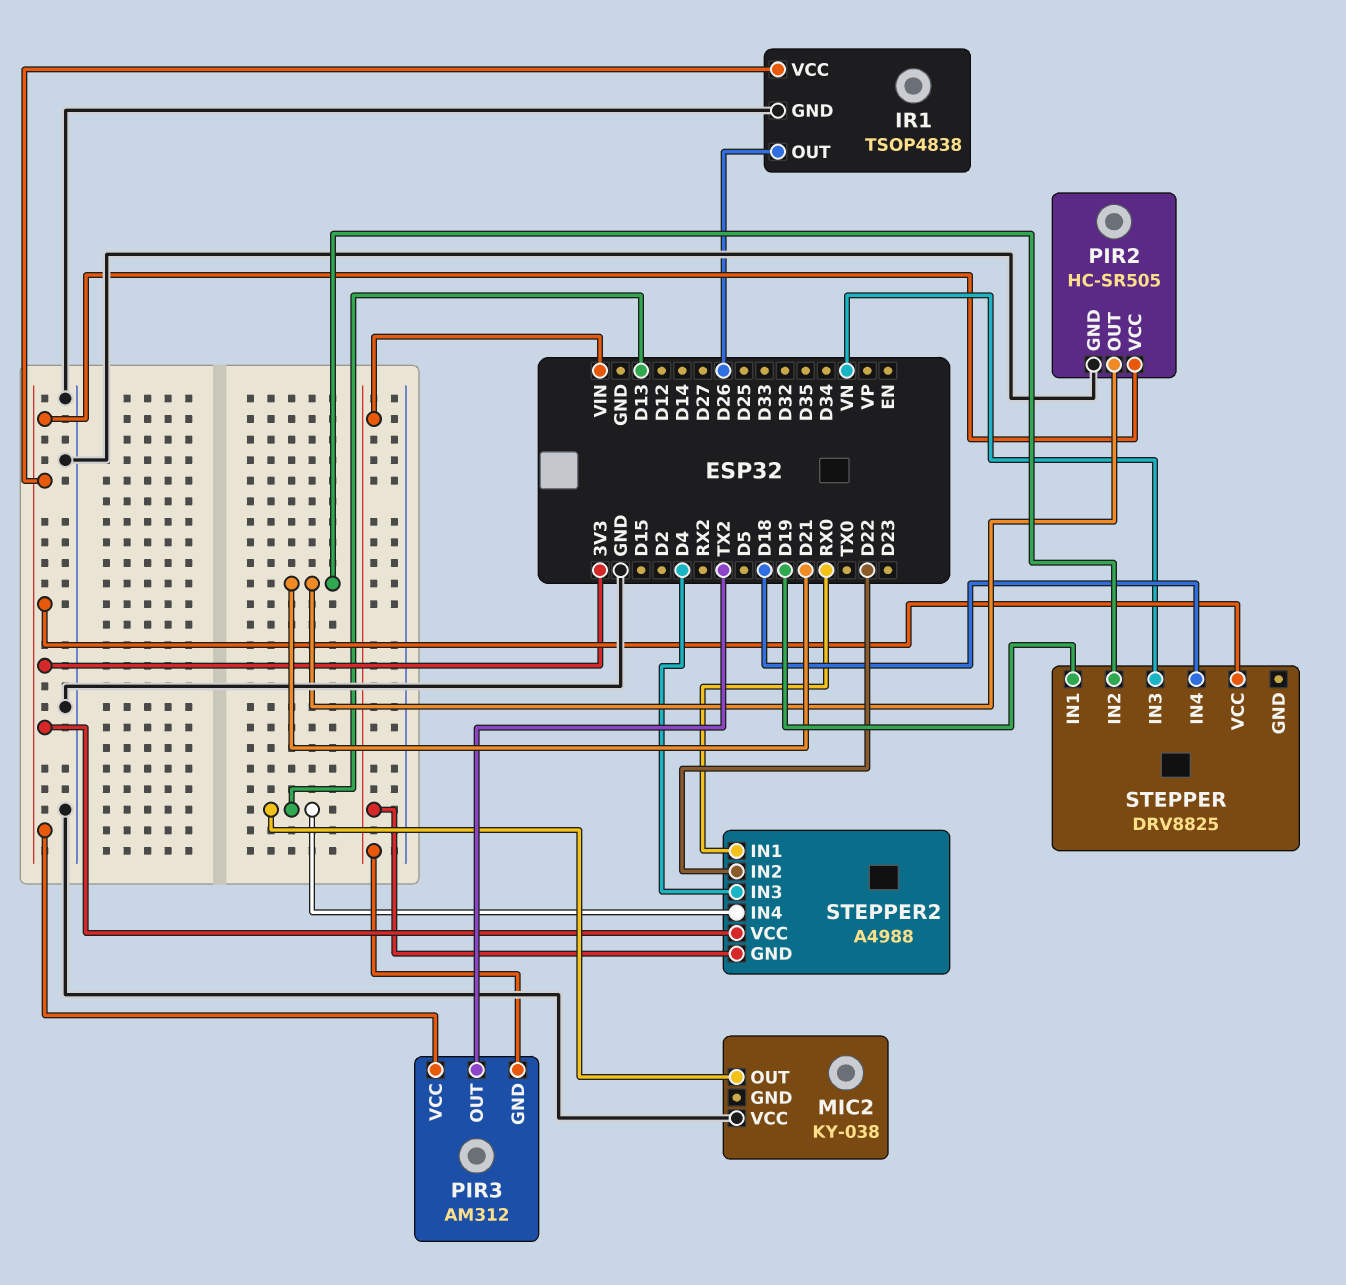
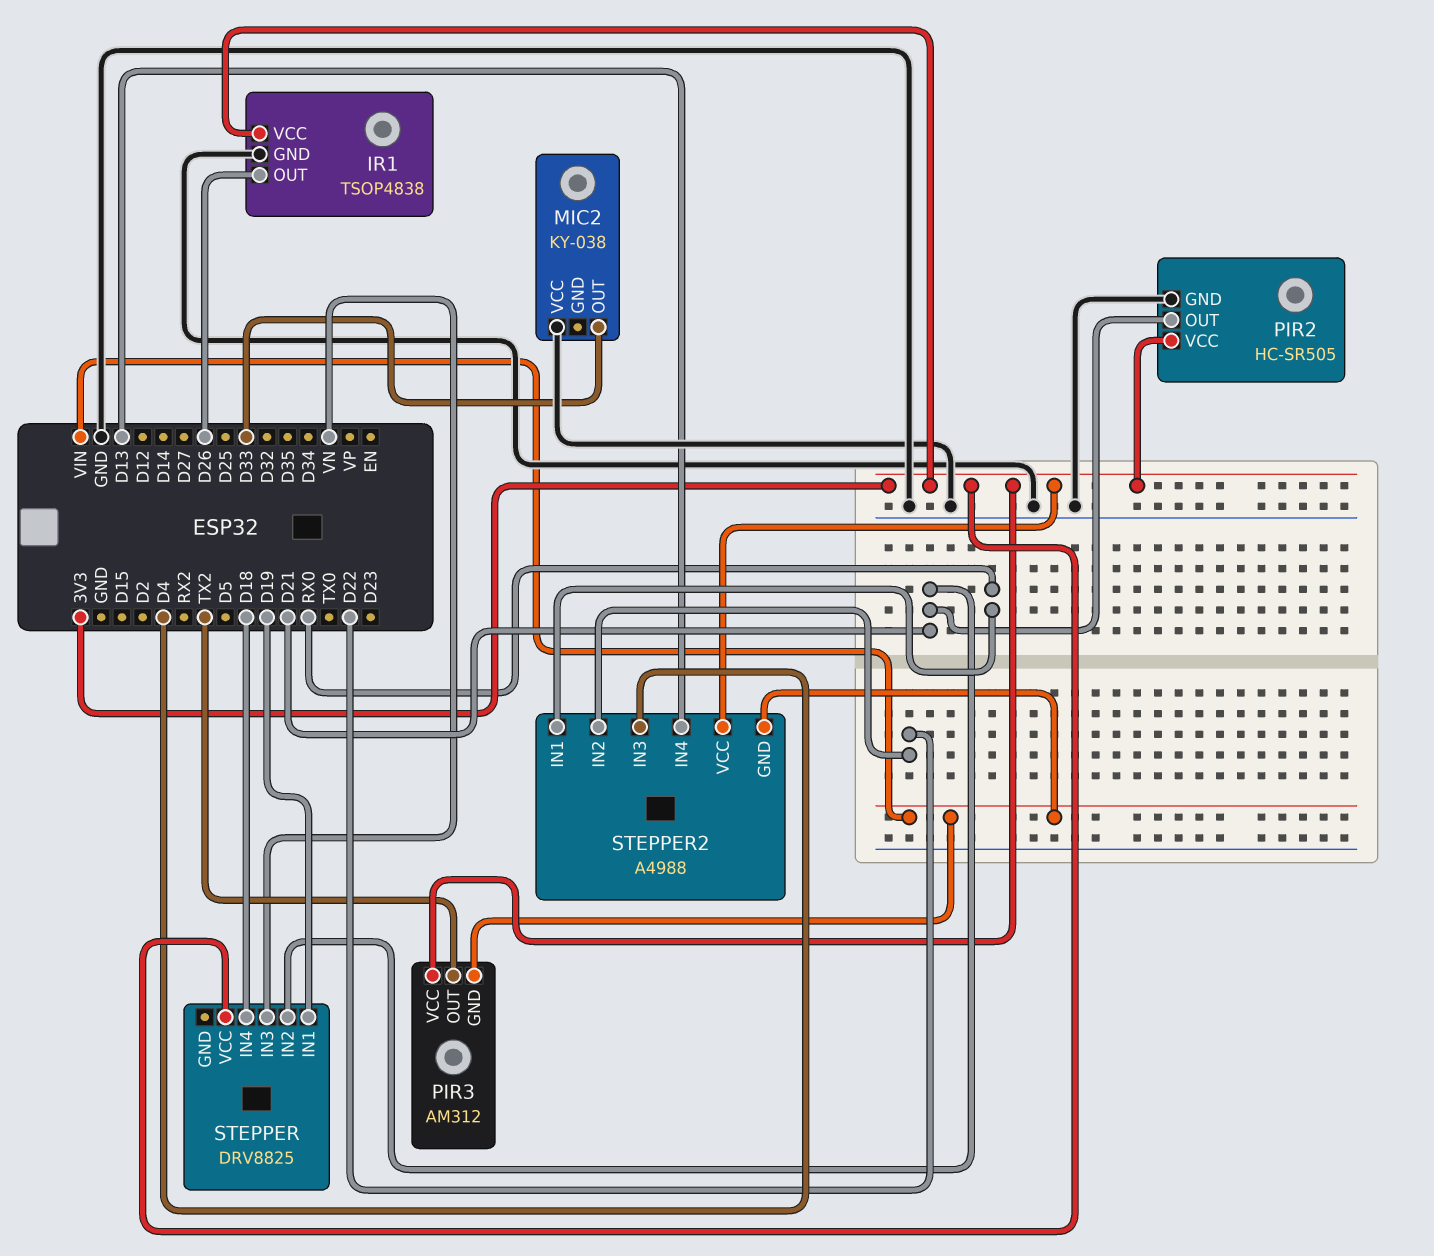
MIC2 pin OUT: D13 -> D33

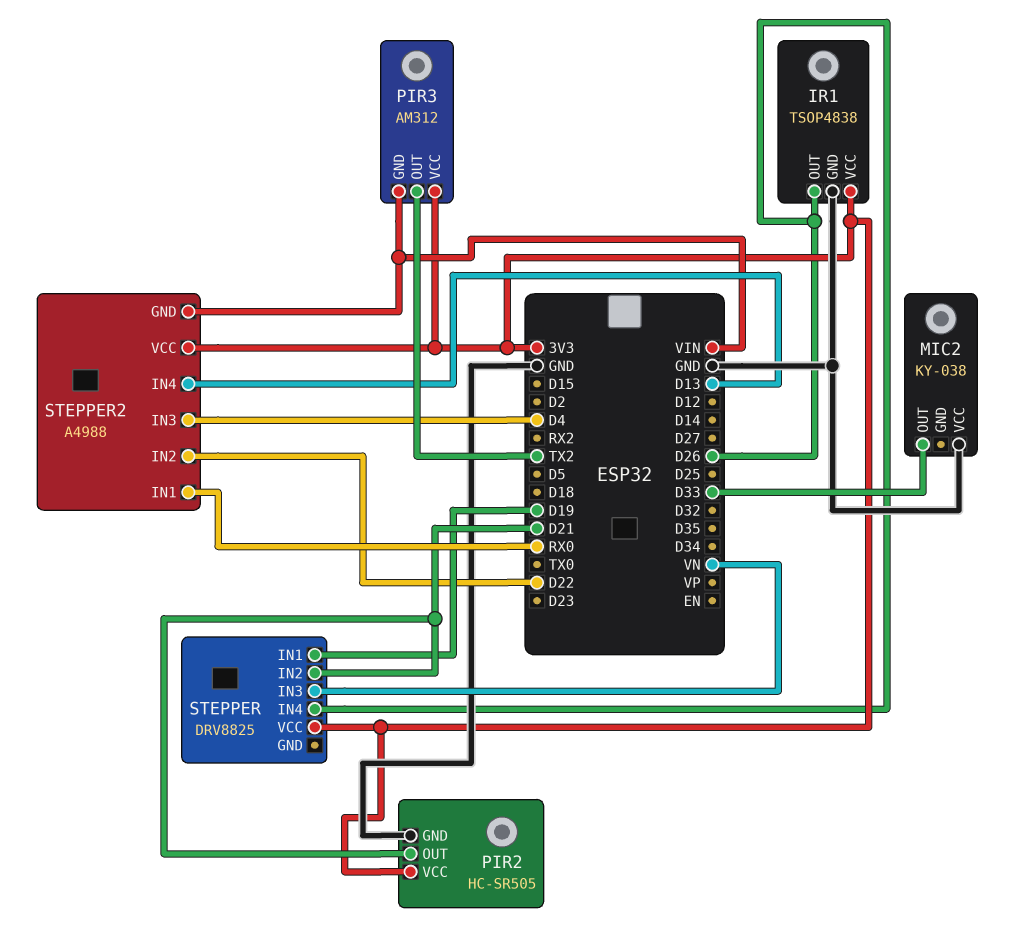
STEPPER pin IN4: D18 -> D26

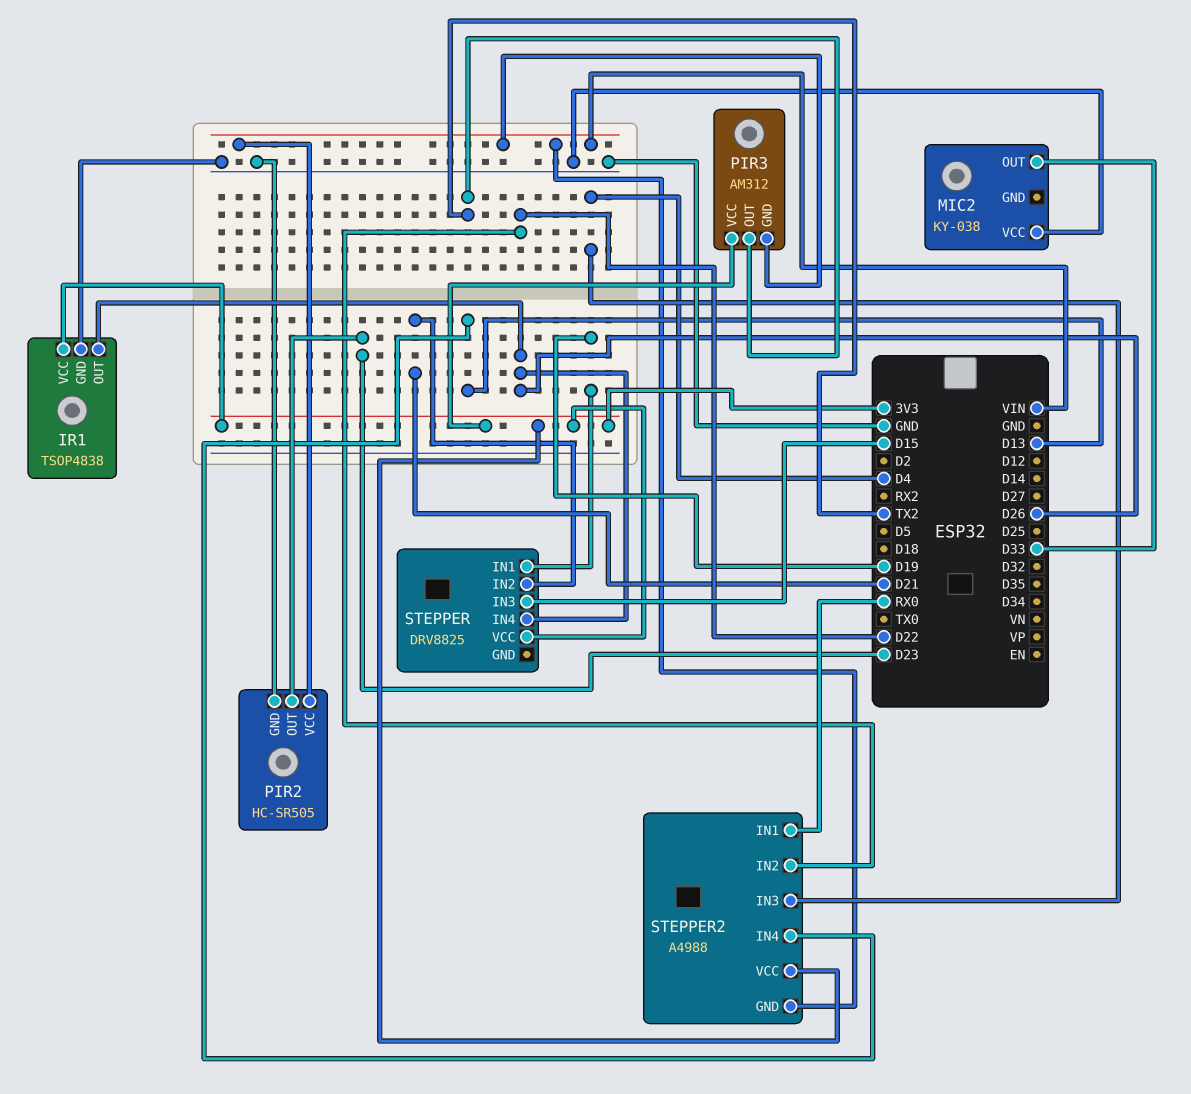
PIR2 pin OUT: D21 -> D23
PIR2 pin VCC: 3V3 -> VIN
STEPPER pin IN3: VN -> D15

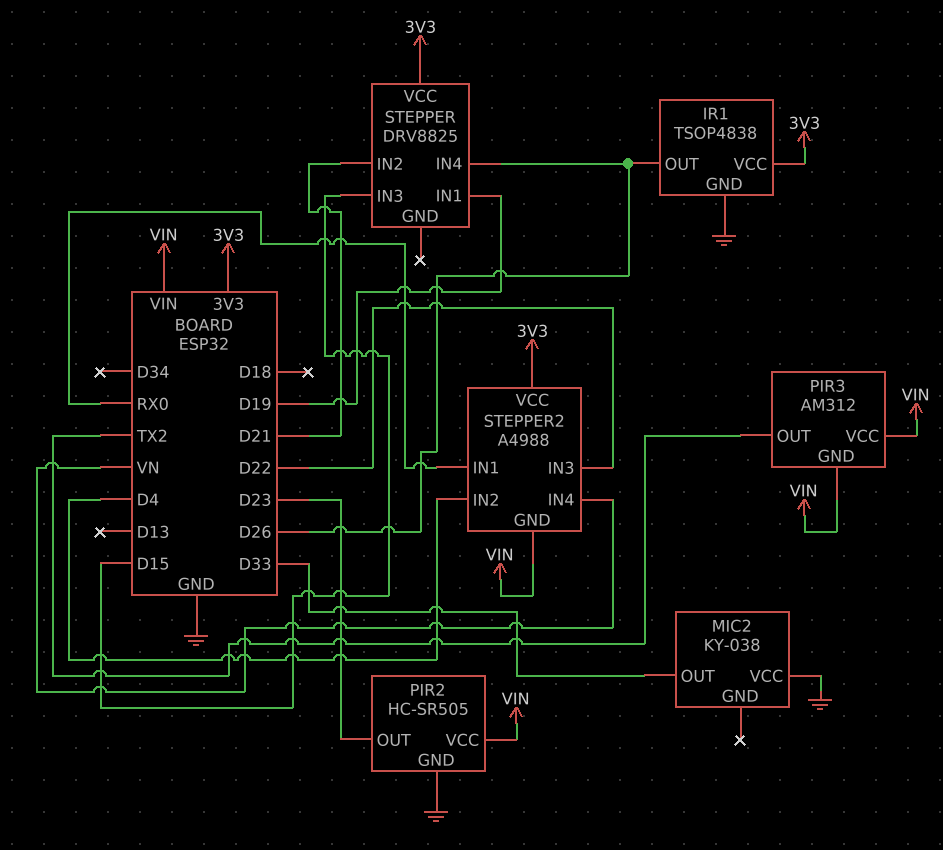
PIR3 pin VCC: 3V3 -> VIN
STEPPER2 pin IN2: D22 -> D4
STEPPER2 pin IN3: D4 -> D22
STEPPER2 pin IN4: D13 -> VN

